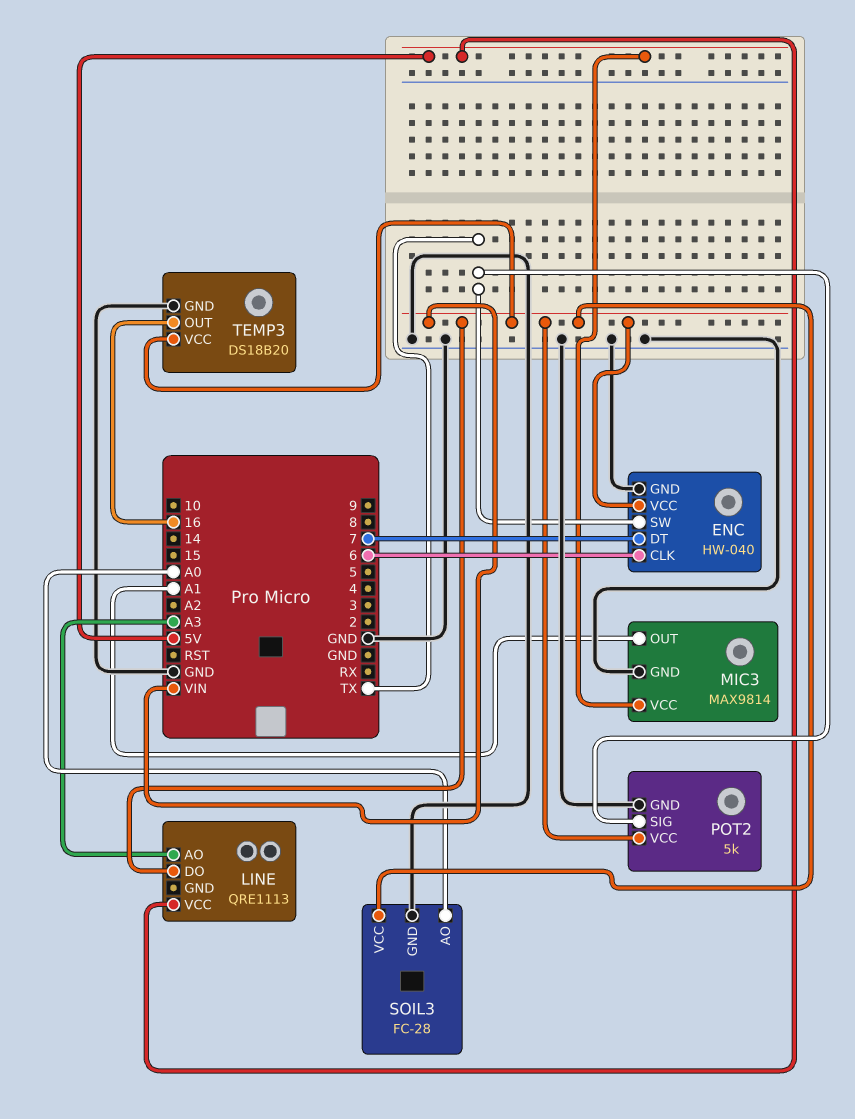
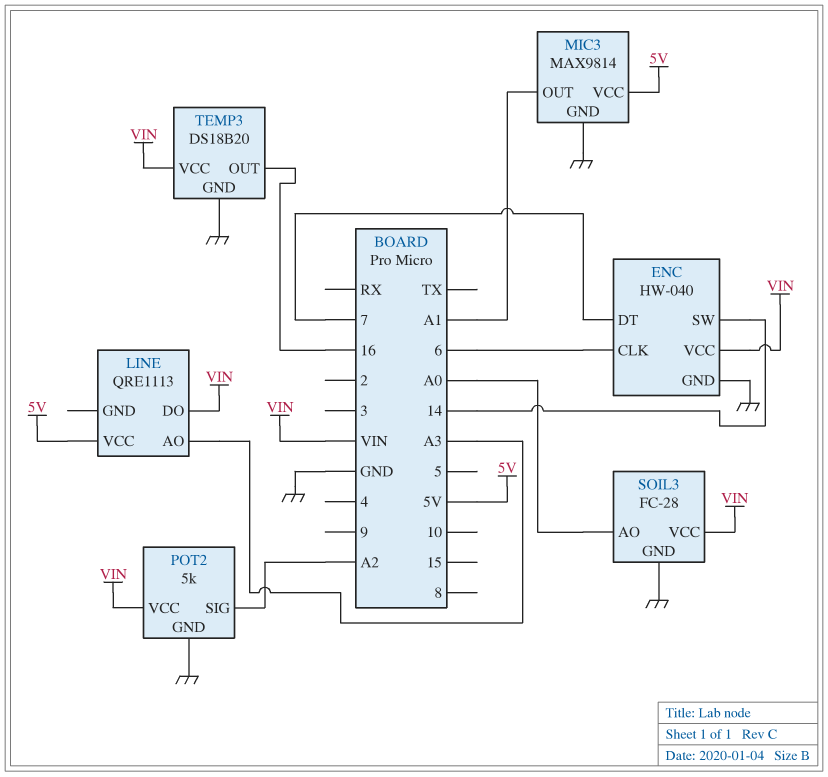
ENC pin SW: TX -> 14
POT2 pin SIG: TX -> A2

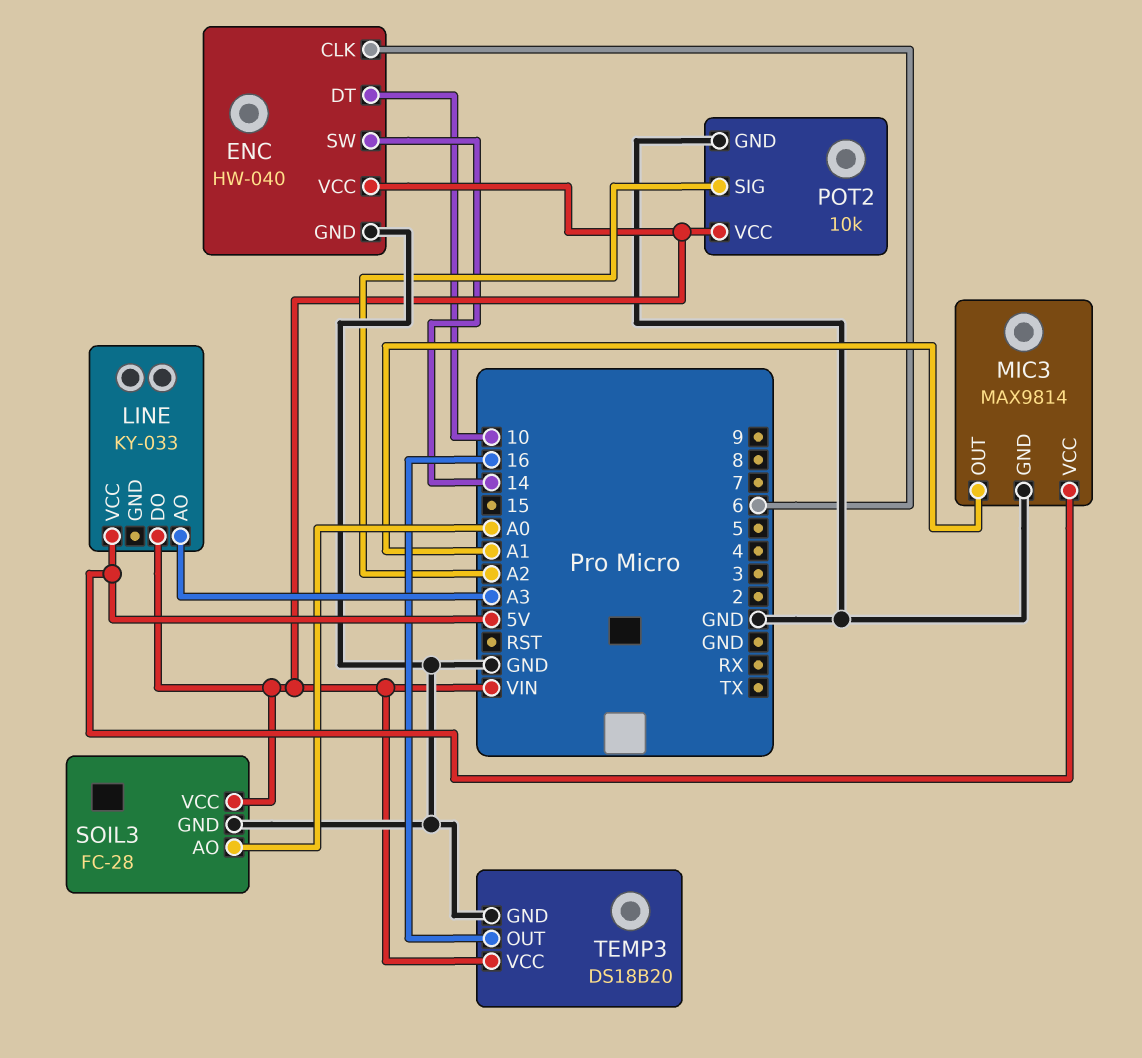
ENC pin DT: 7 -> 10
LINE: QRE1113 -> KY-033
POT2: 5k -> 10k

